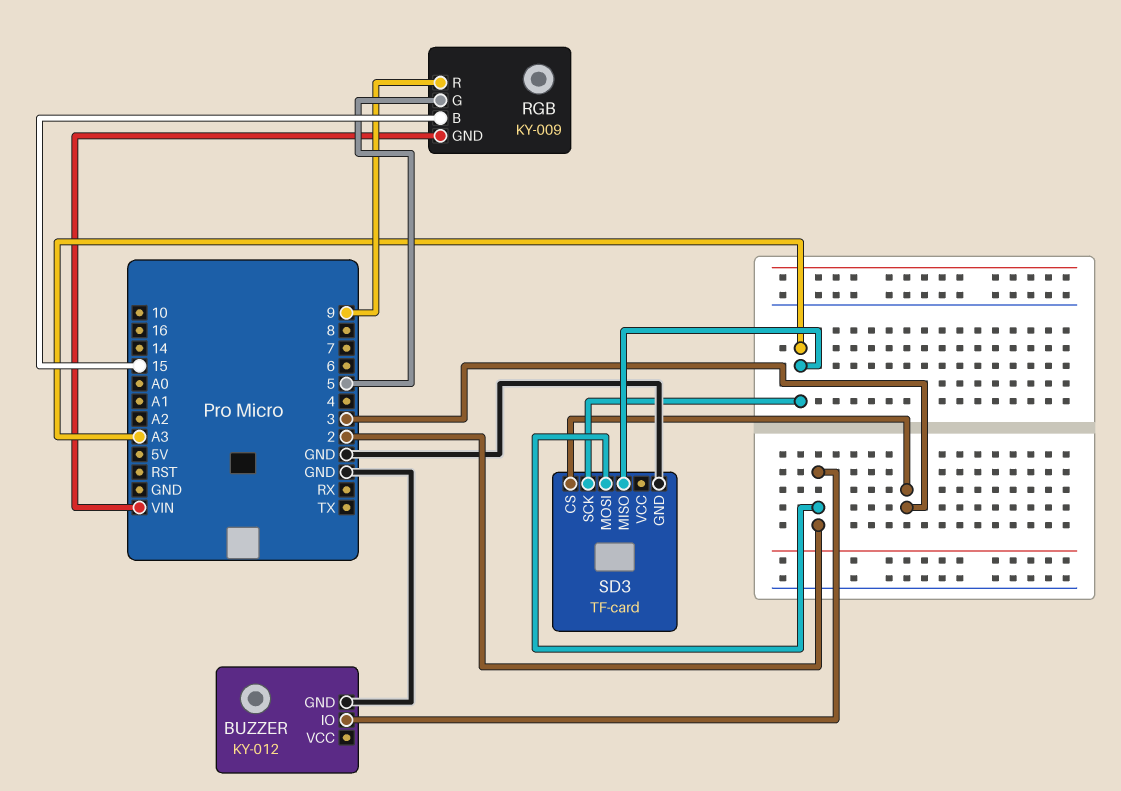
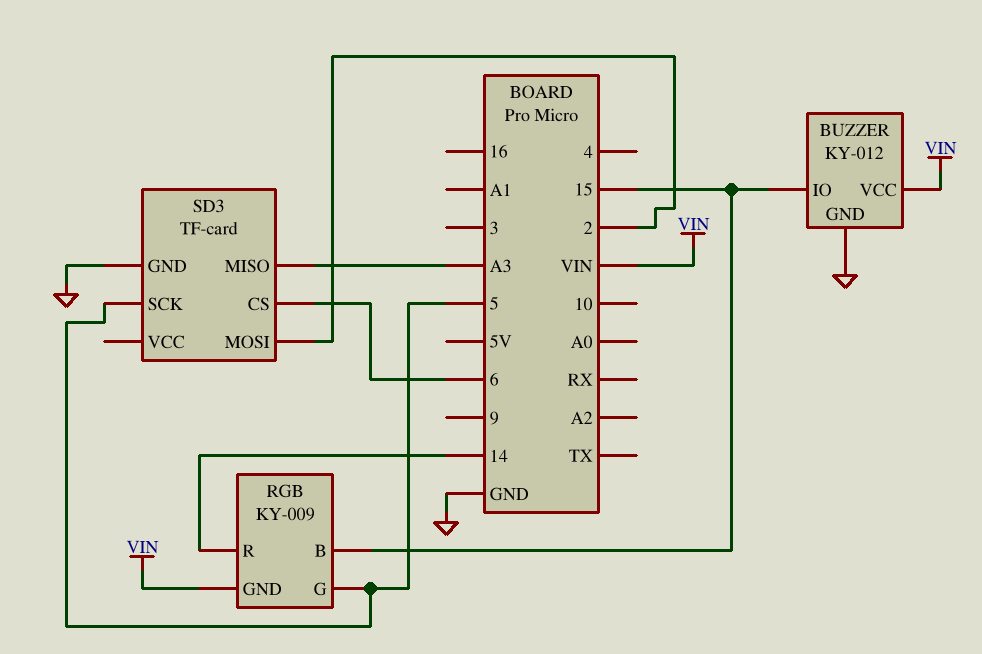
BUZZER pin IO: 2 -> 15
BUZZER pin VCC: none -> VIN
RGB pin R: 9 -> 14
SD3 pin CS: 3 -> 6
SD3 pin SCK: A3 -> 5

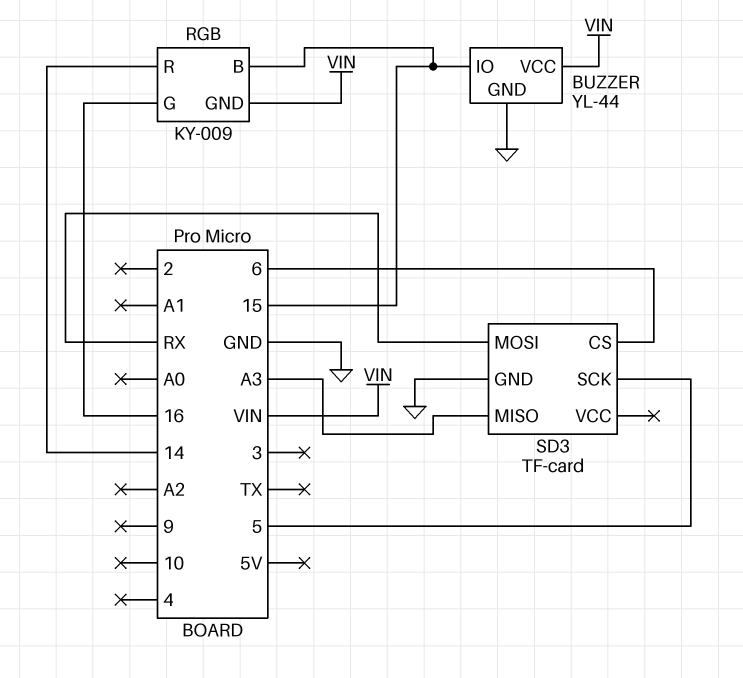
BUZZER: KY-012 -> YL-44
RGB pin G: 5 -> 16
SD3 pin MOSI: 2 -> RX

